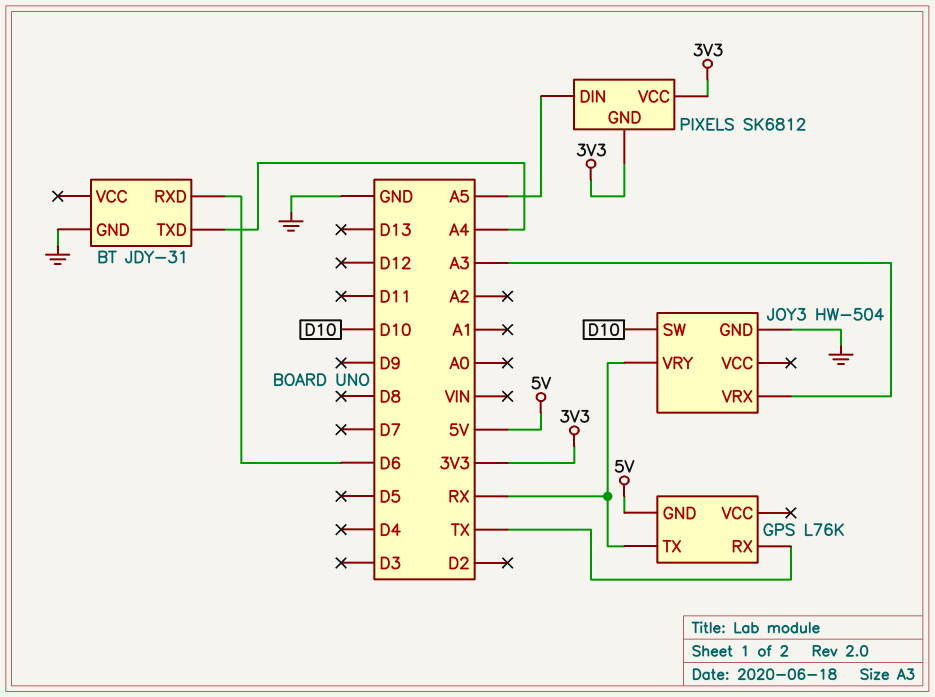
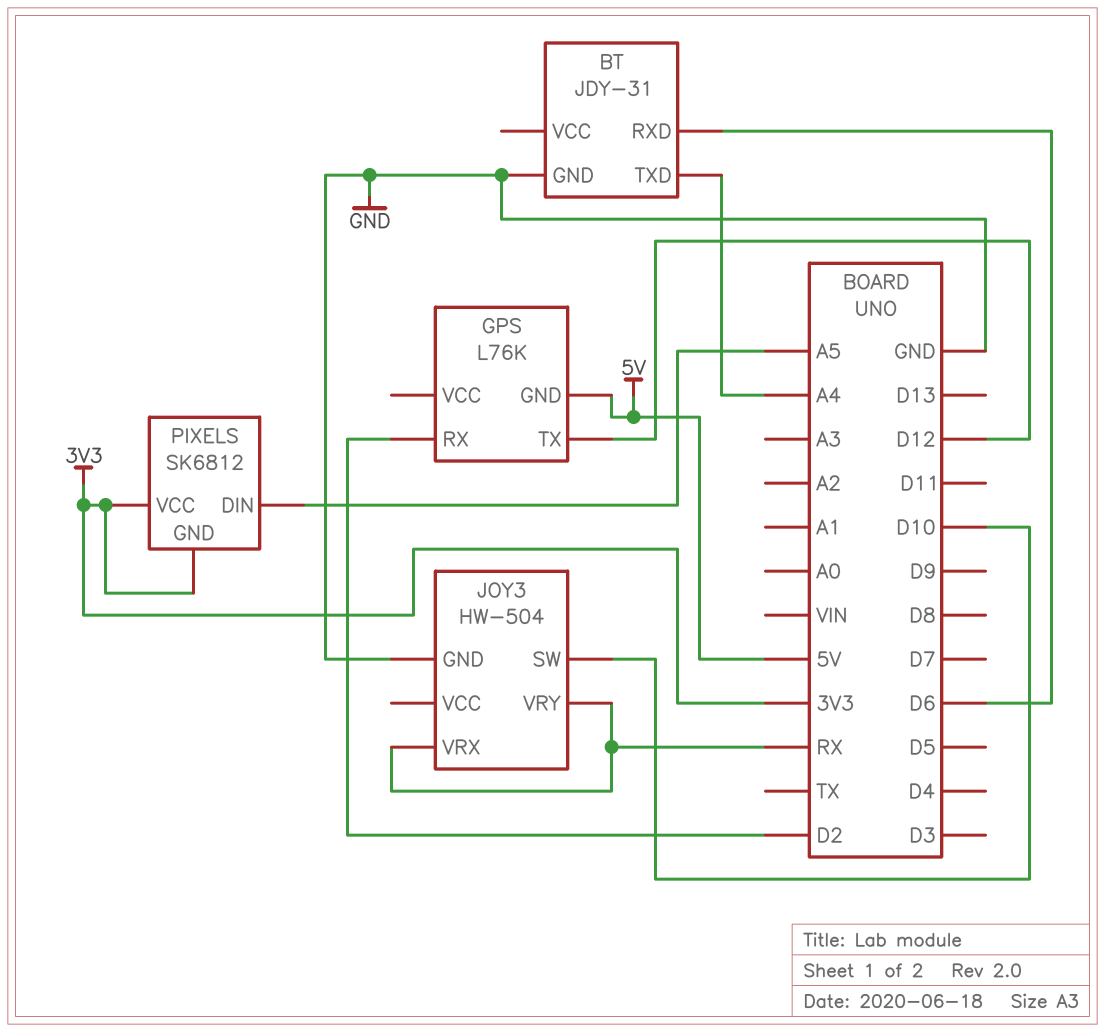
GPS pin RX: TX -> D2
GPS pin TX: RX -> D12
JOY3 pin VRX: A3 -> RX

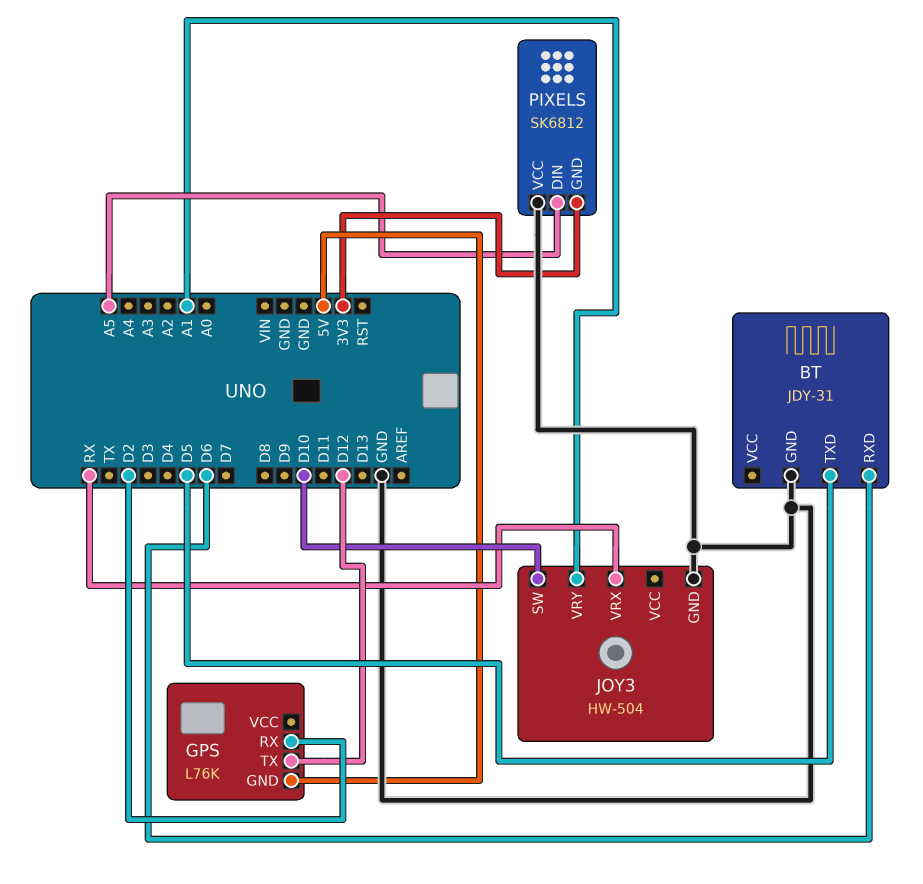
BT pin TXD: A4 -> D5
JOY3 pin VRY: RX -> A1
PIXELS pin VCC: 3V3 -> GND

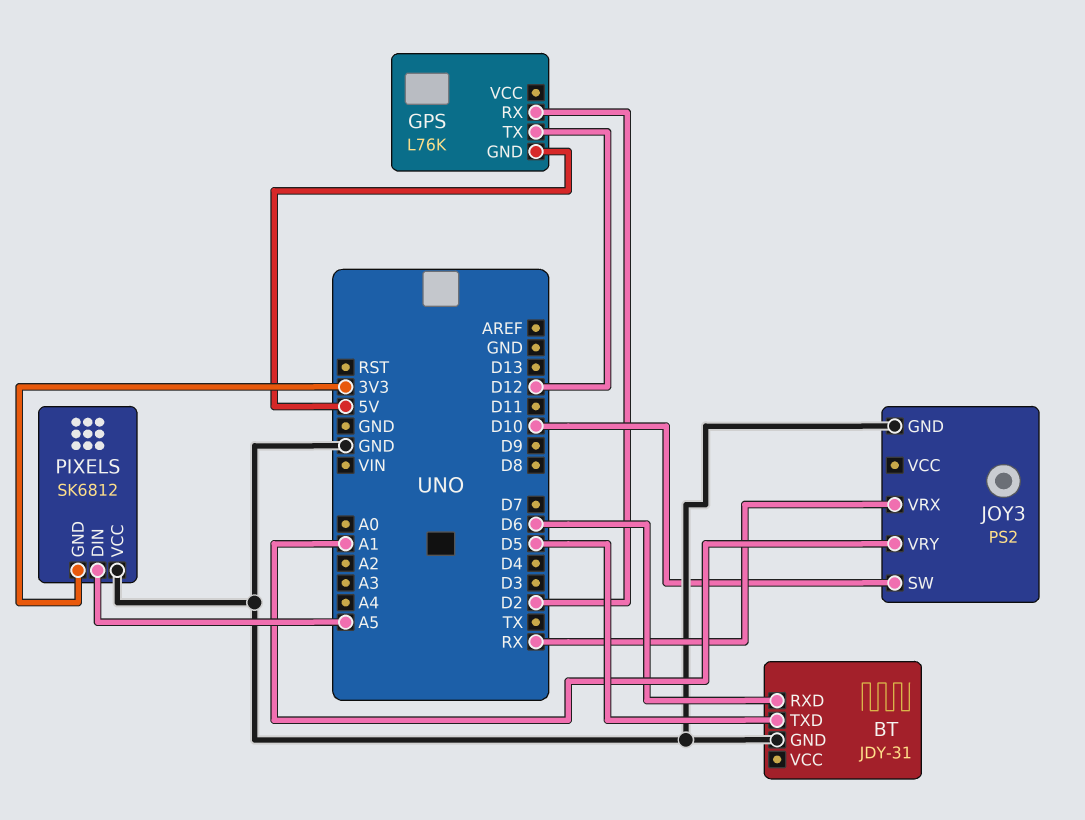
JOY3: HW-504 -> PS2

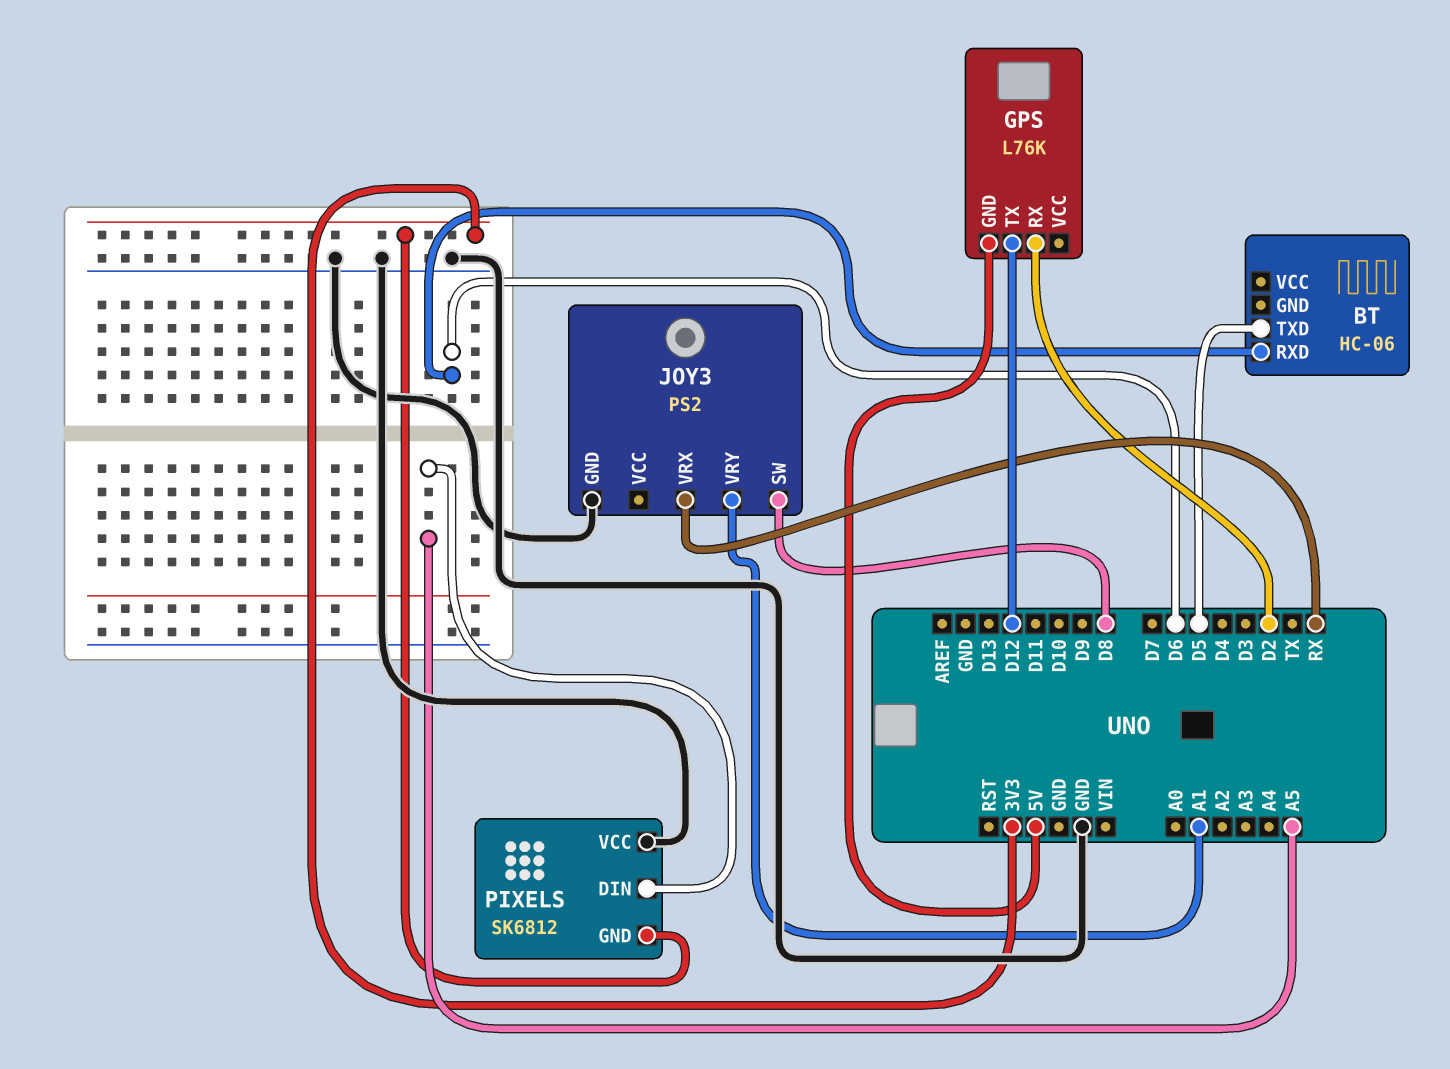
BT: JDY-31 -> HC-06
BT pin GND: GND -> none
JOY3 pin SW: D10 -> D8

